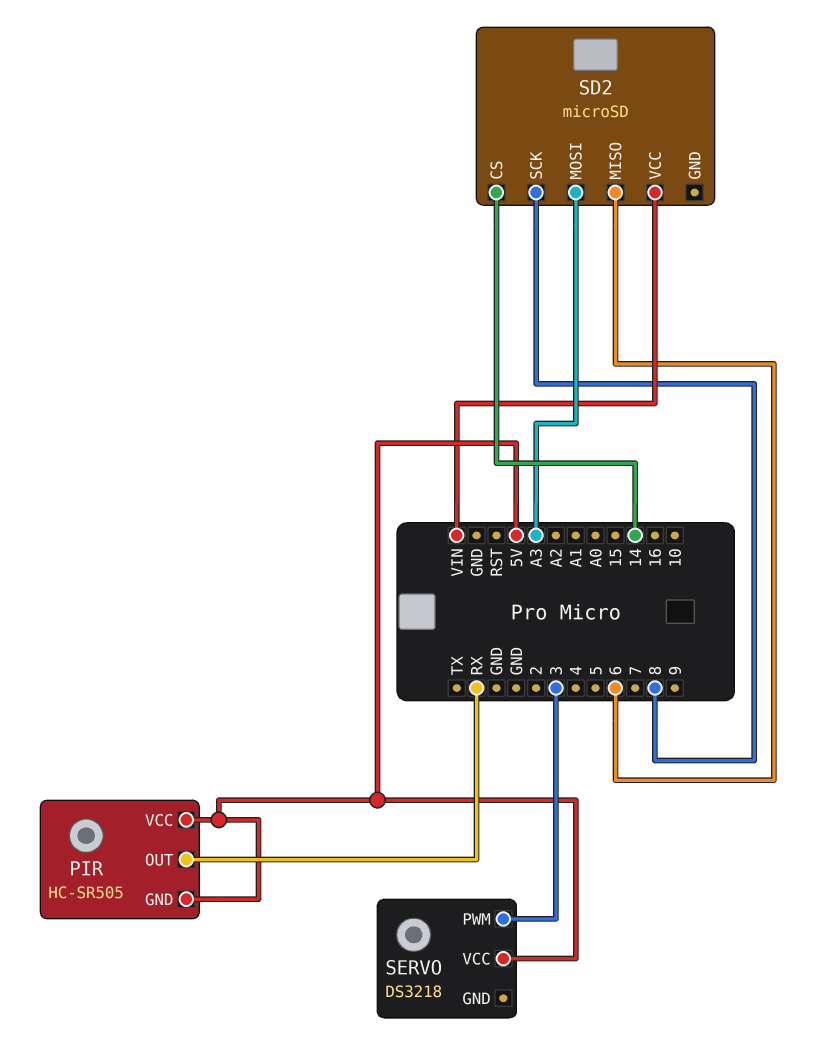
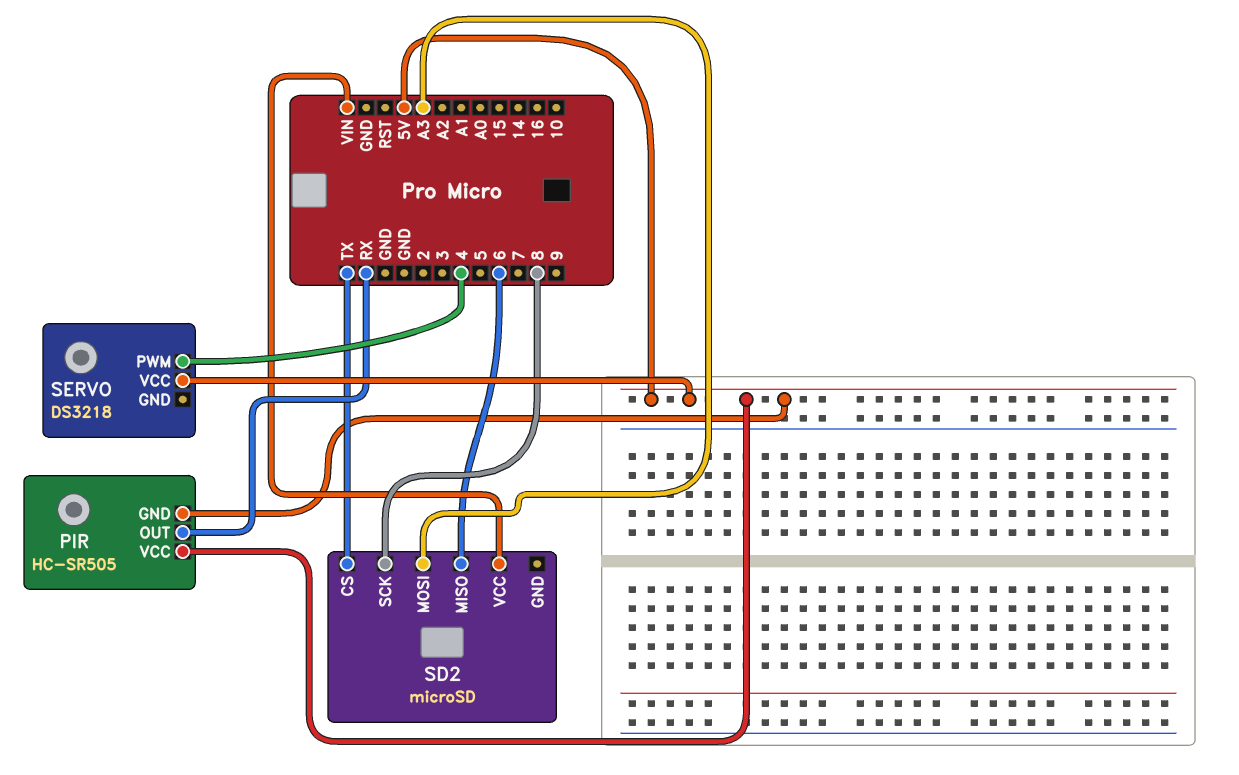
SD2 pin CS: 14 -> TX
SERVO pin PWM: 3 -> 4

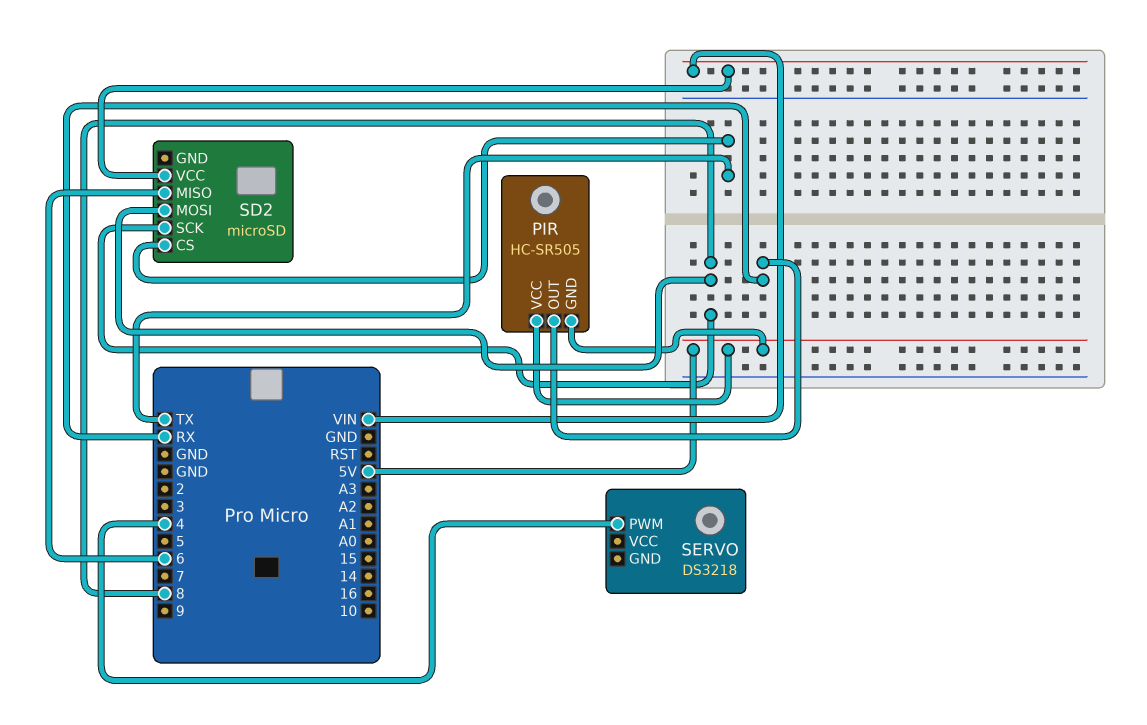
SD2 pin MOSI: A3 -> 8
SERVO pin VCC: 5V -> none

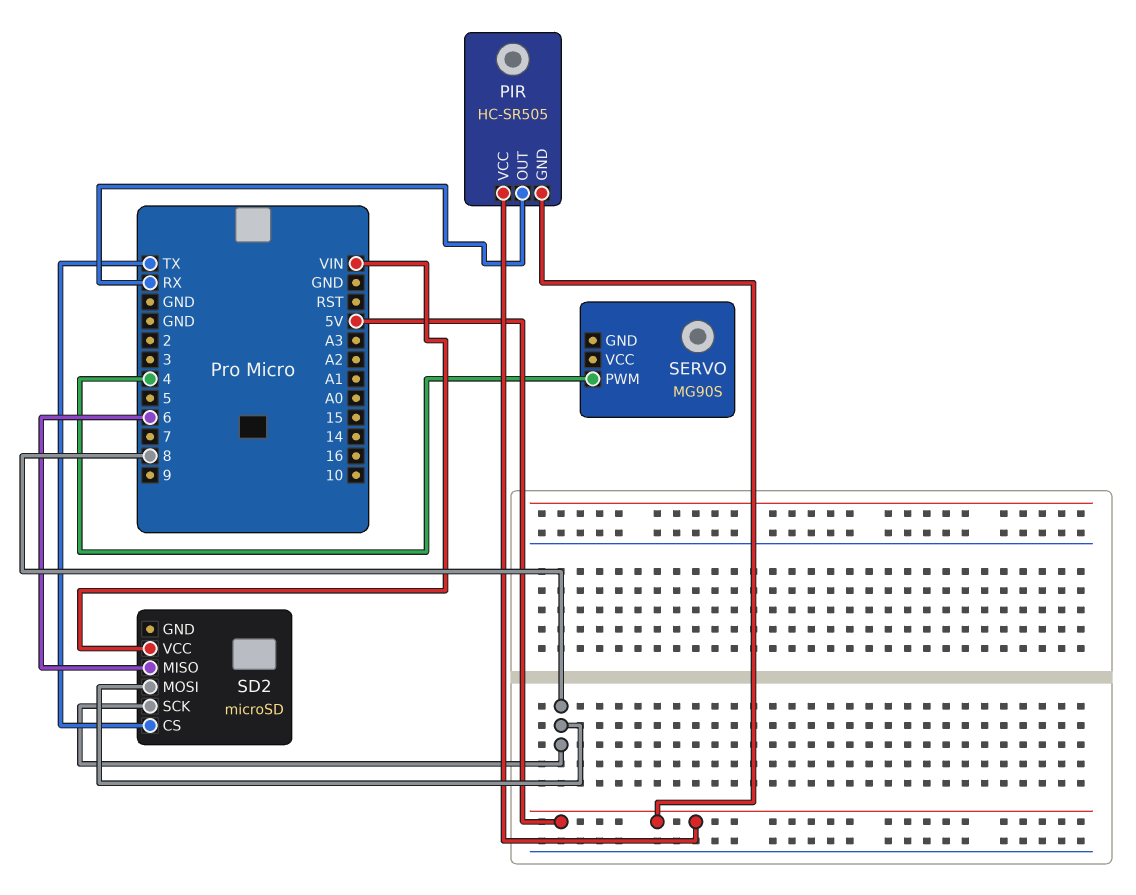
SERVO: DS3218 -> MG90S

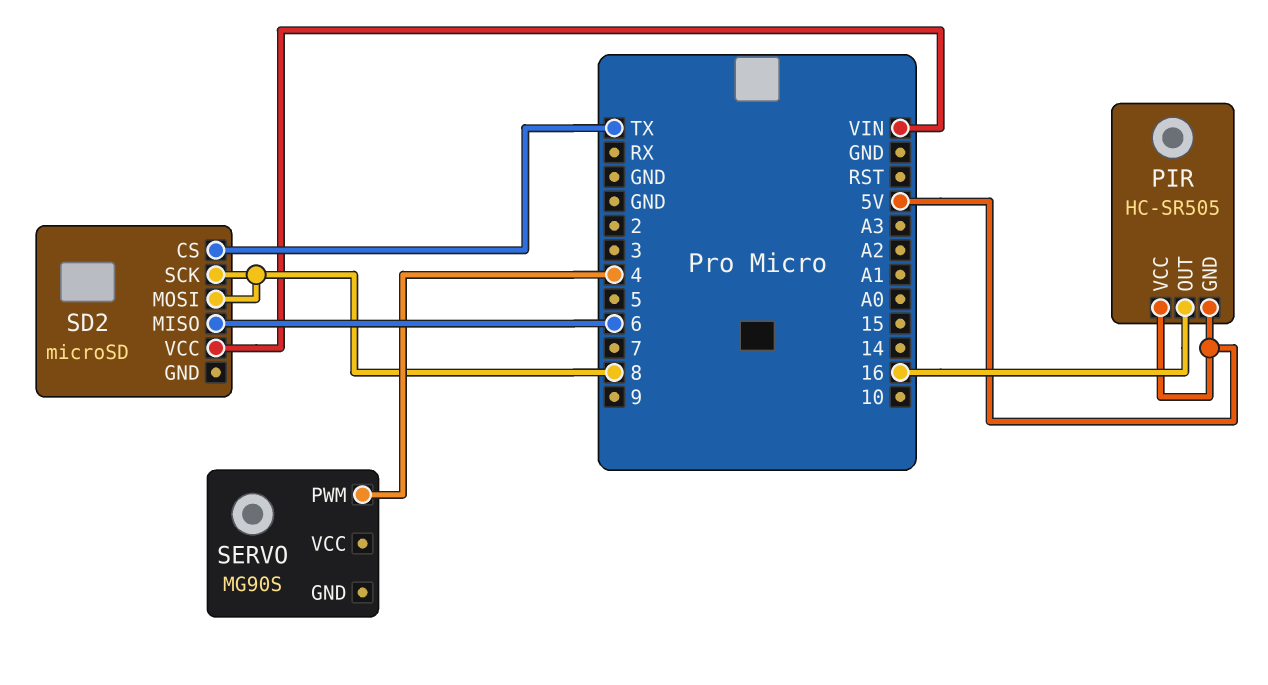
PIR pin OUT: RX -> 16

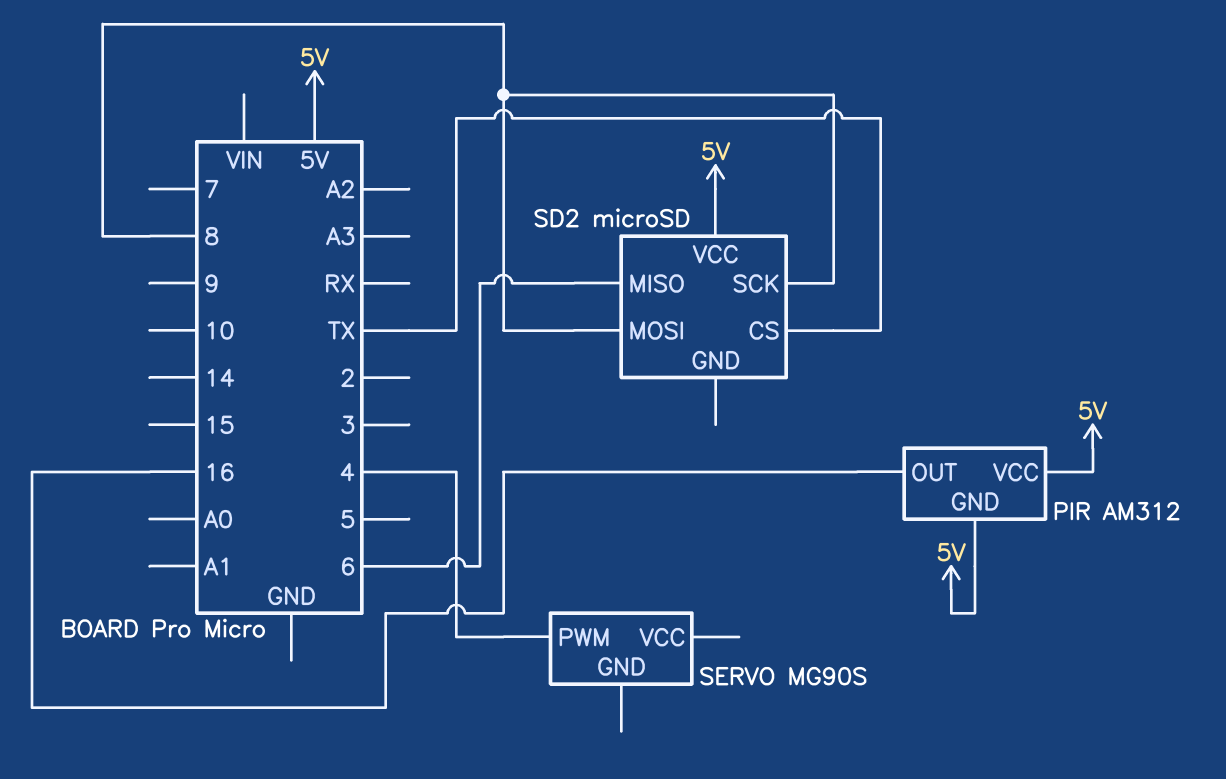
PIR: HC-SR505 -> AM312
SD2 pin VCC: VIN -> 5V

